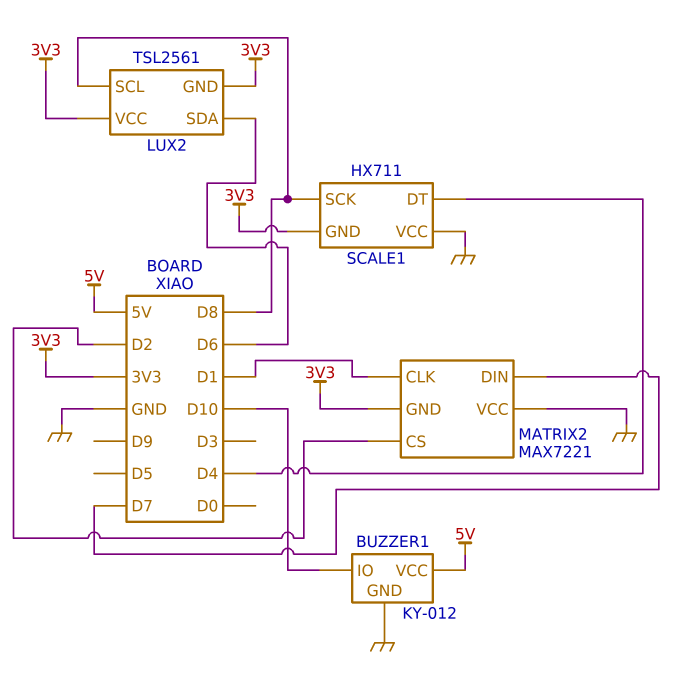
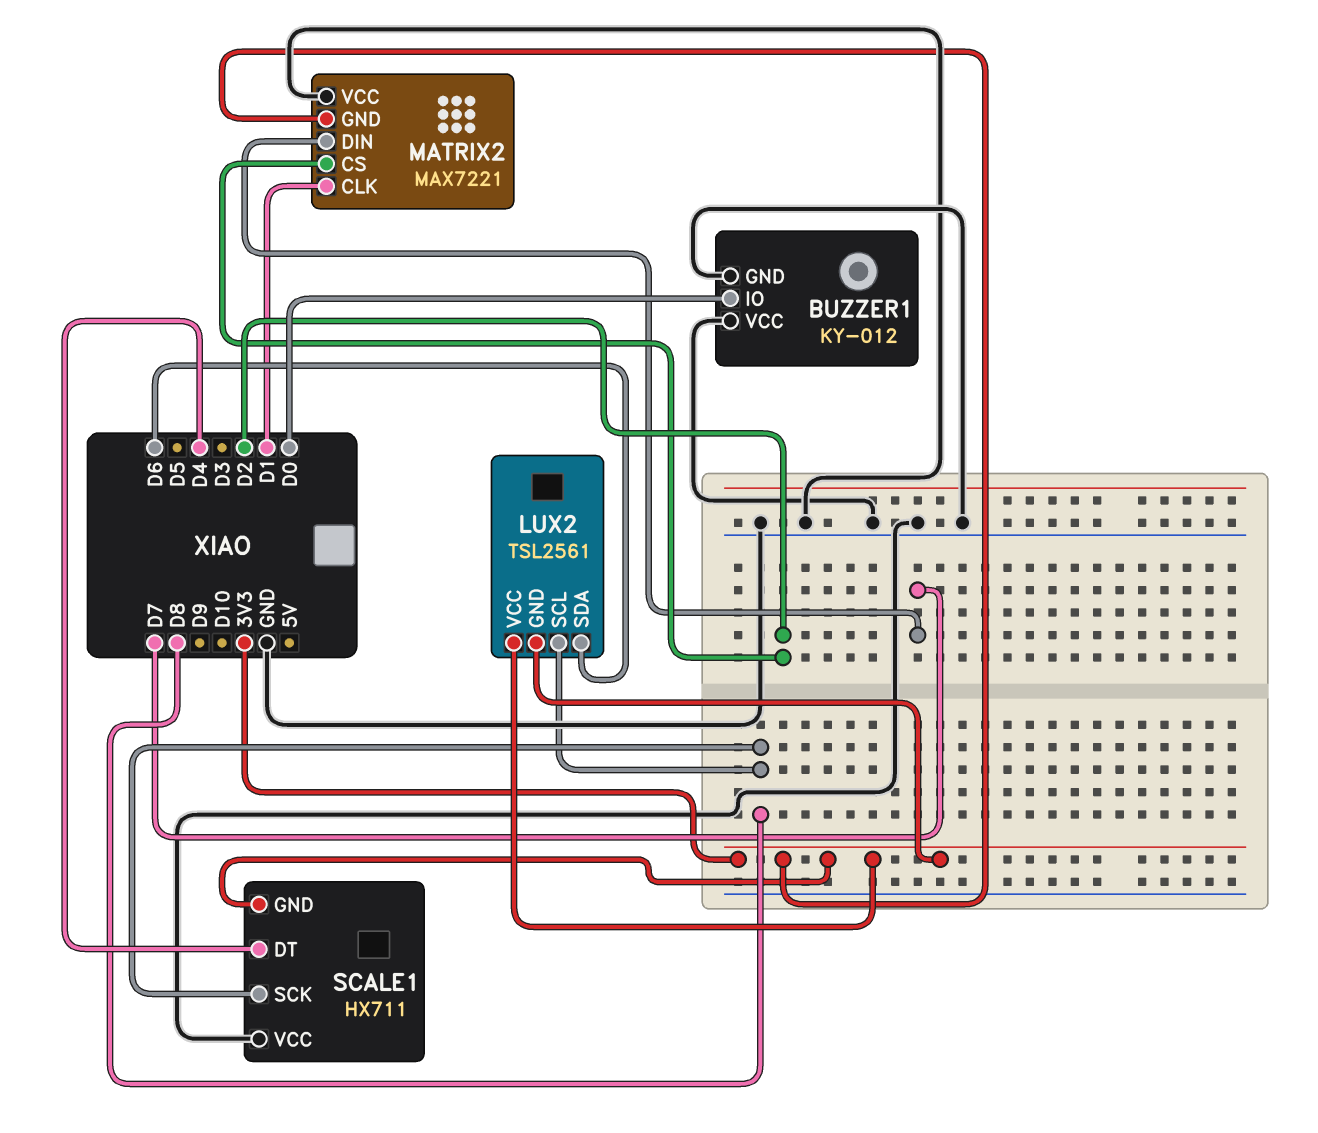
BUZZER1 pin IO: D10 -> D0
BUZZER1 pin VCC: 5V -> GND

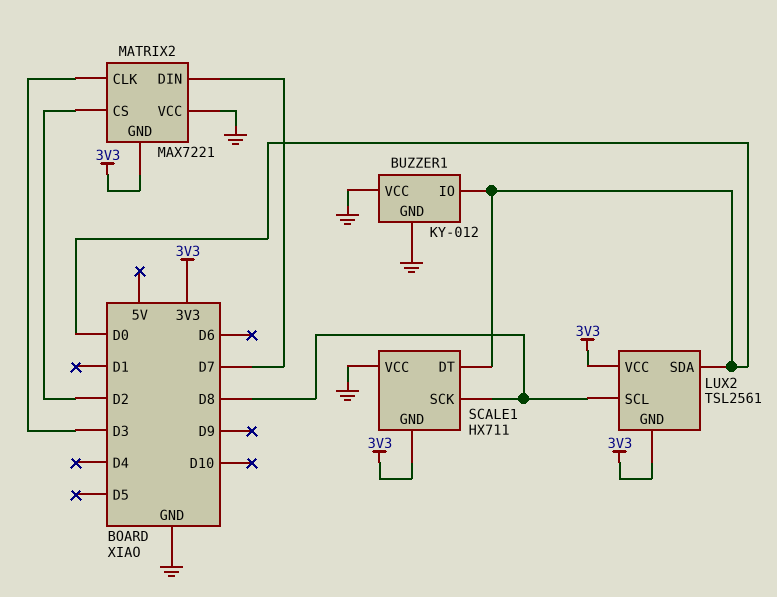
LUX2 pin SDA: D6 -> D0
MATRIX2 pin CLK: D1 -> D3
SCALE1 pin DT: D4 -> D0

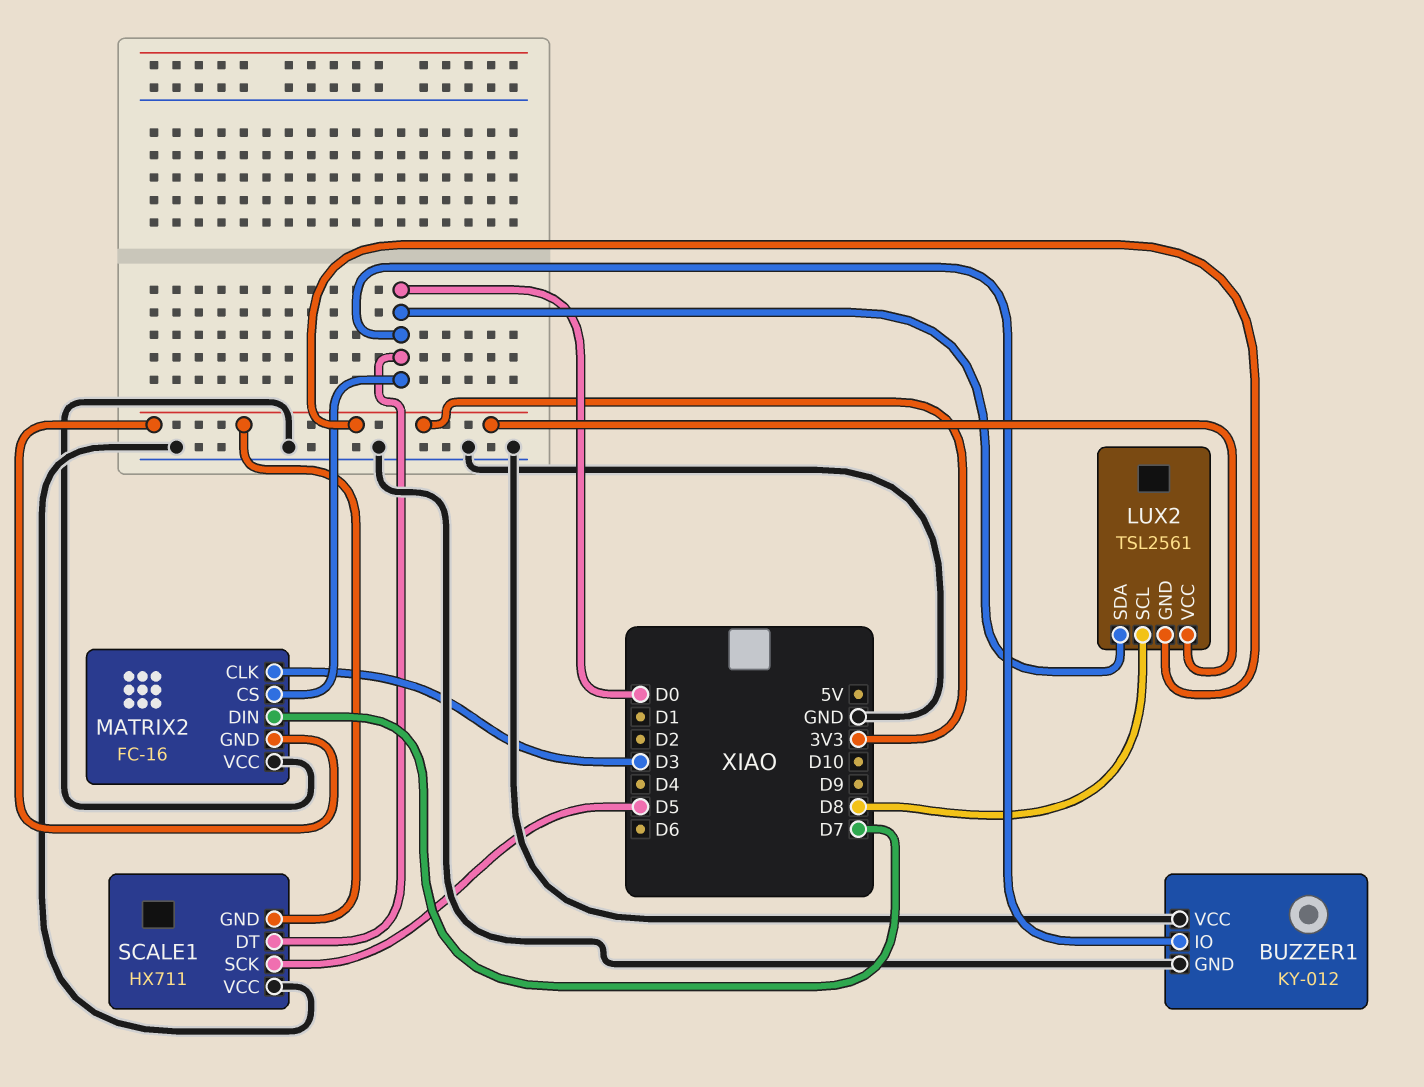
MATRIX2: MAX7221 -> FC-16
MATRIX2 pin CS: D2 -> D0
SCALE1 pin SCK: D8 -> D5

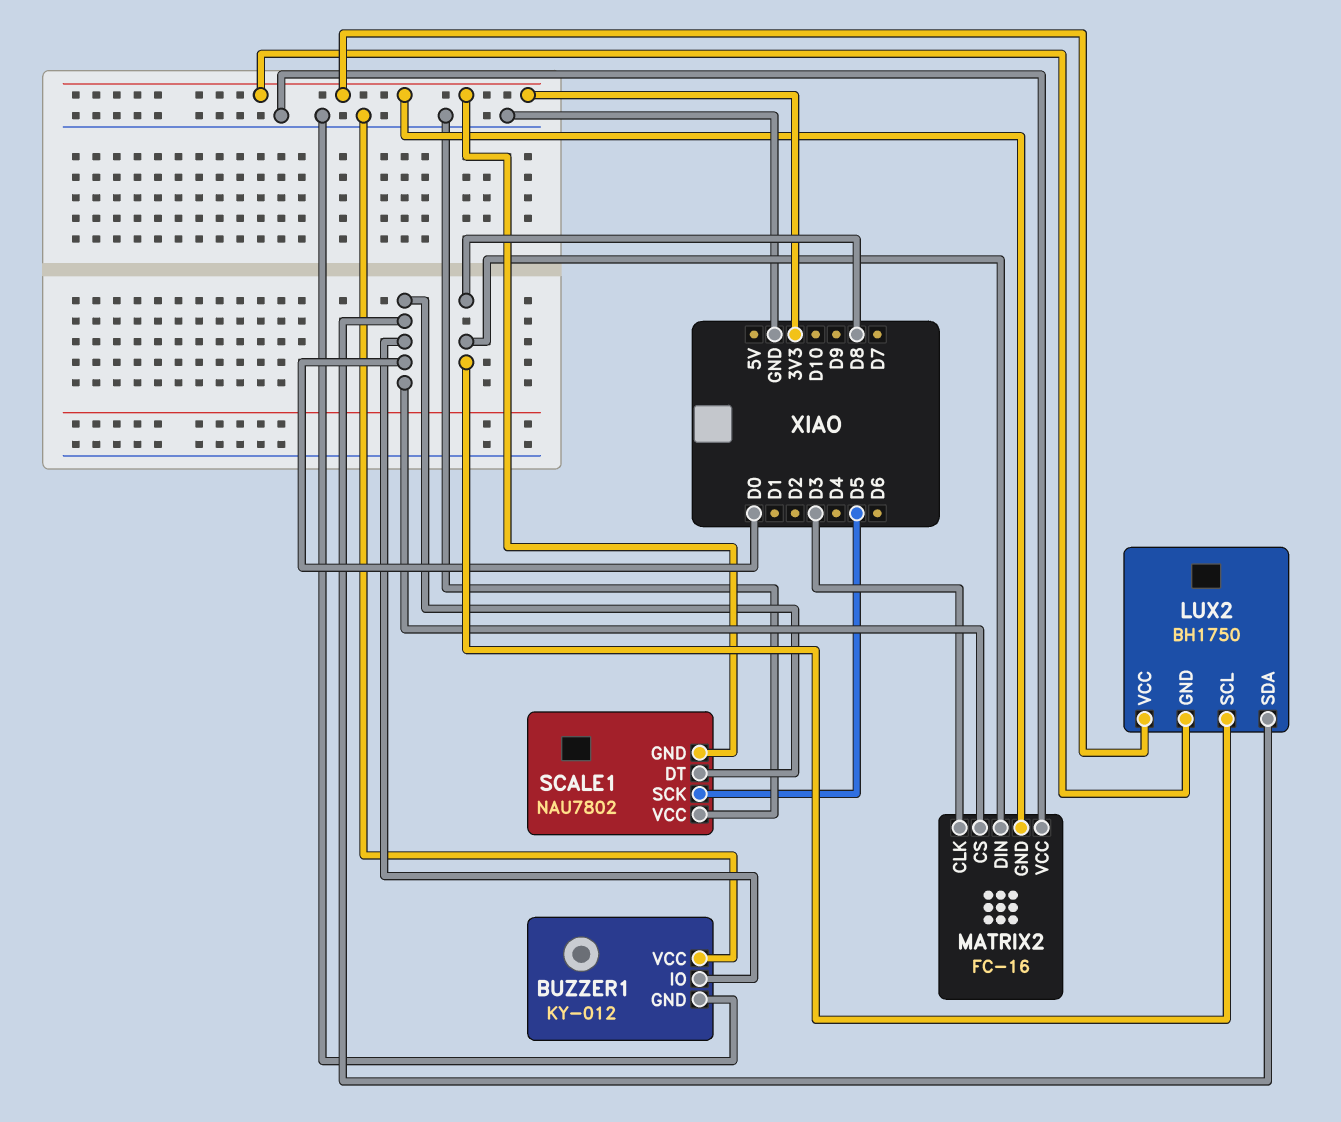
LUX2: TSL2561 -> BH1750
MATRIX2 pin DIN: D7 -> D8
SCALE1: HX711 -> NAU7802

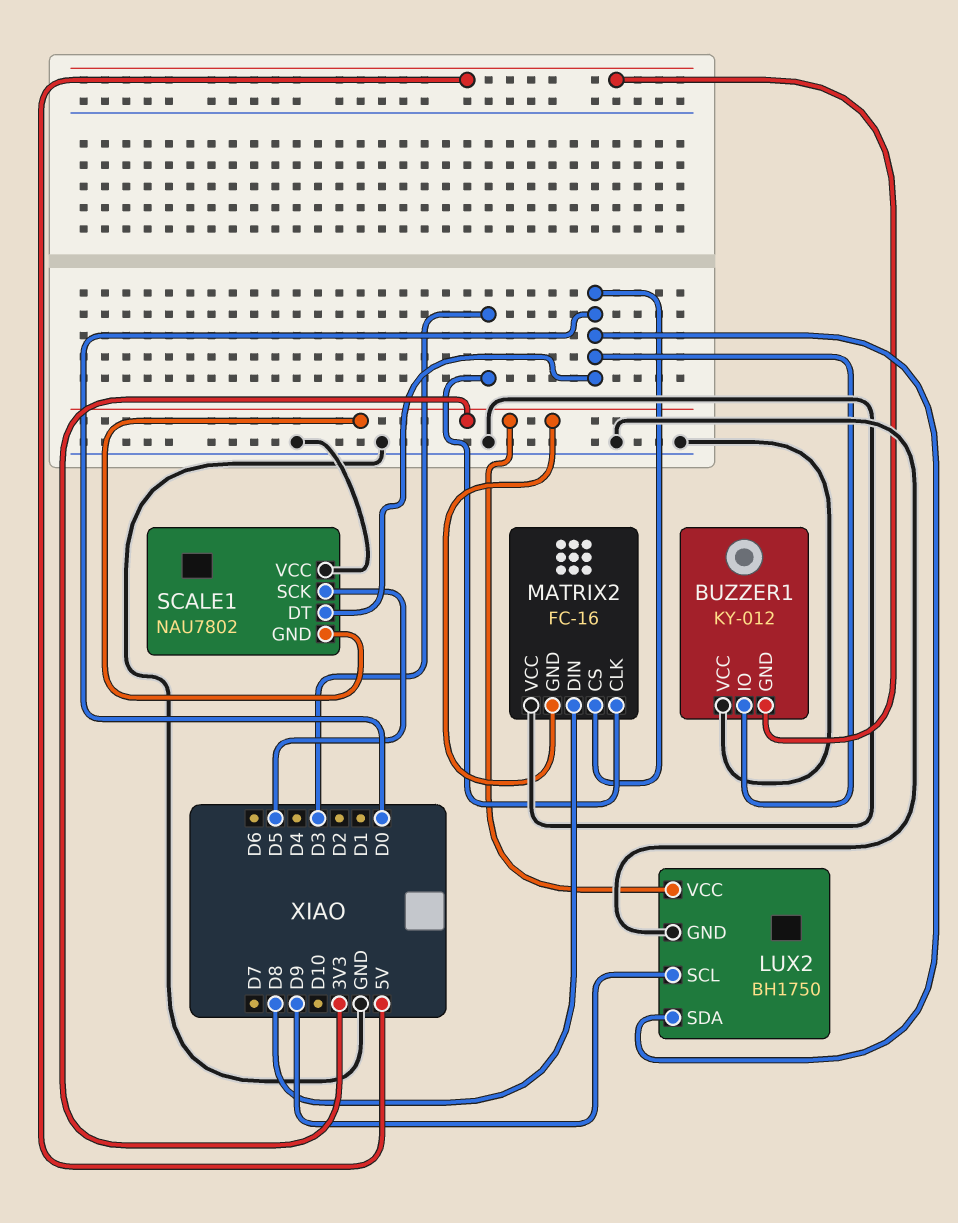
BUZZER1 pin GND: GND -> 5V
LUX2 pin GND: 3V3 -> GND
LUX2 pin SCL: D8 -> D9

